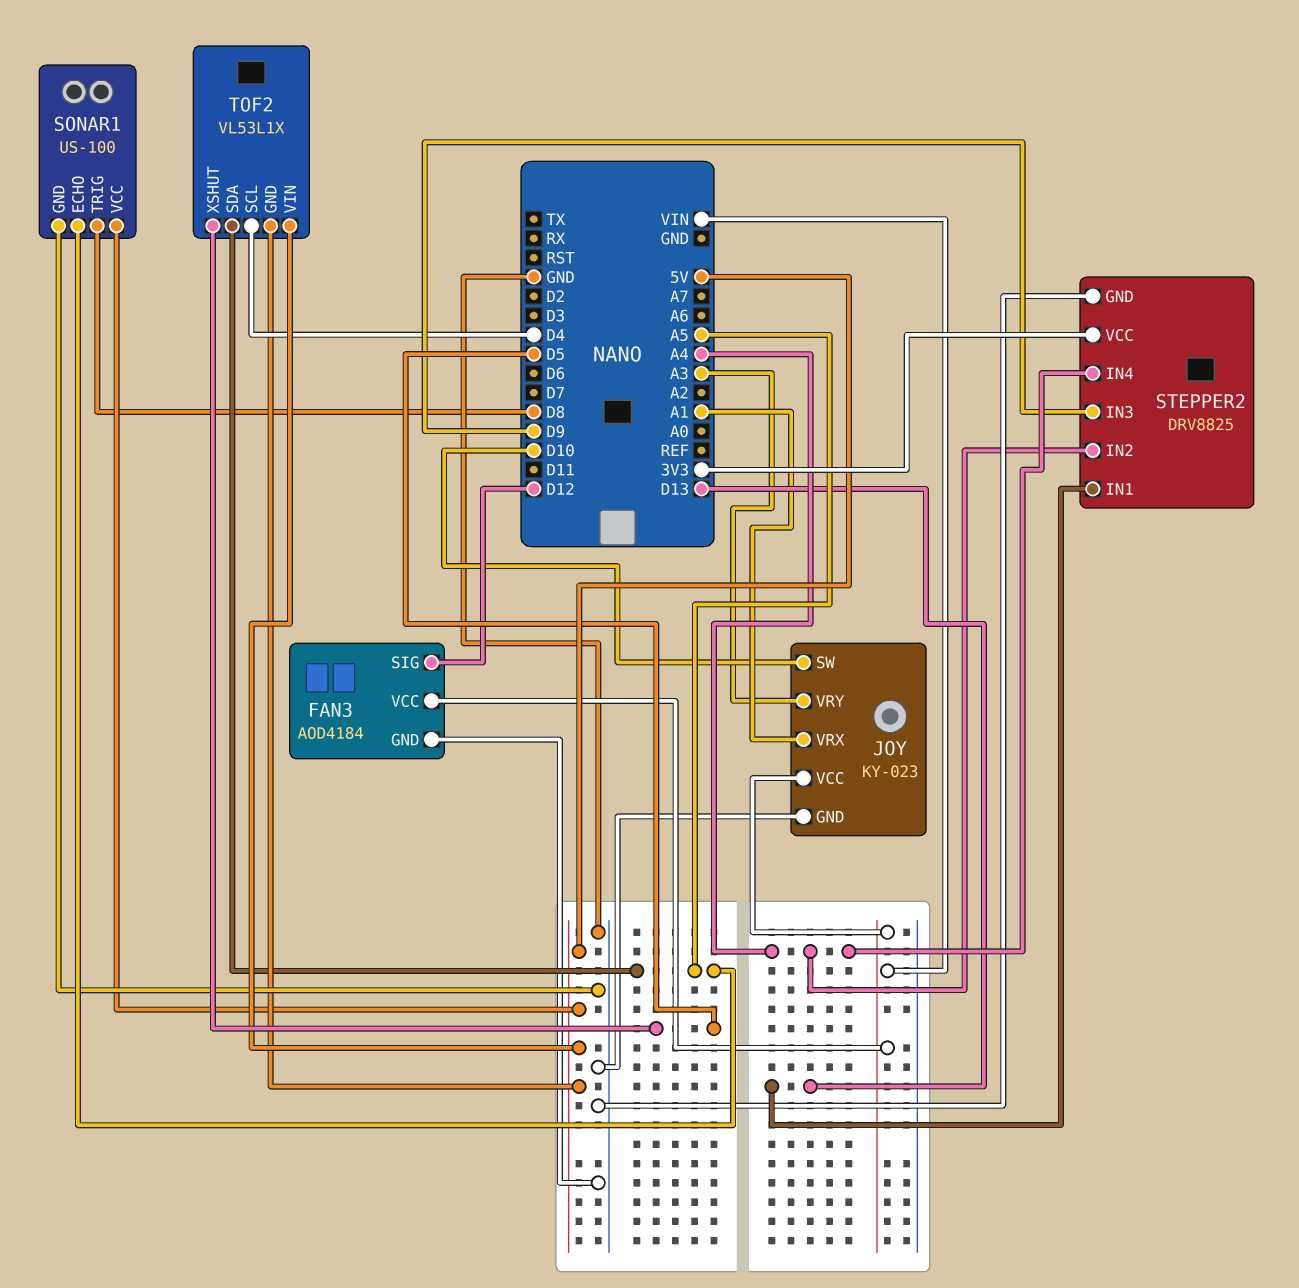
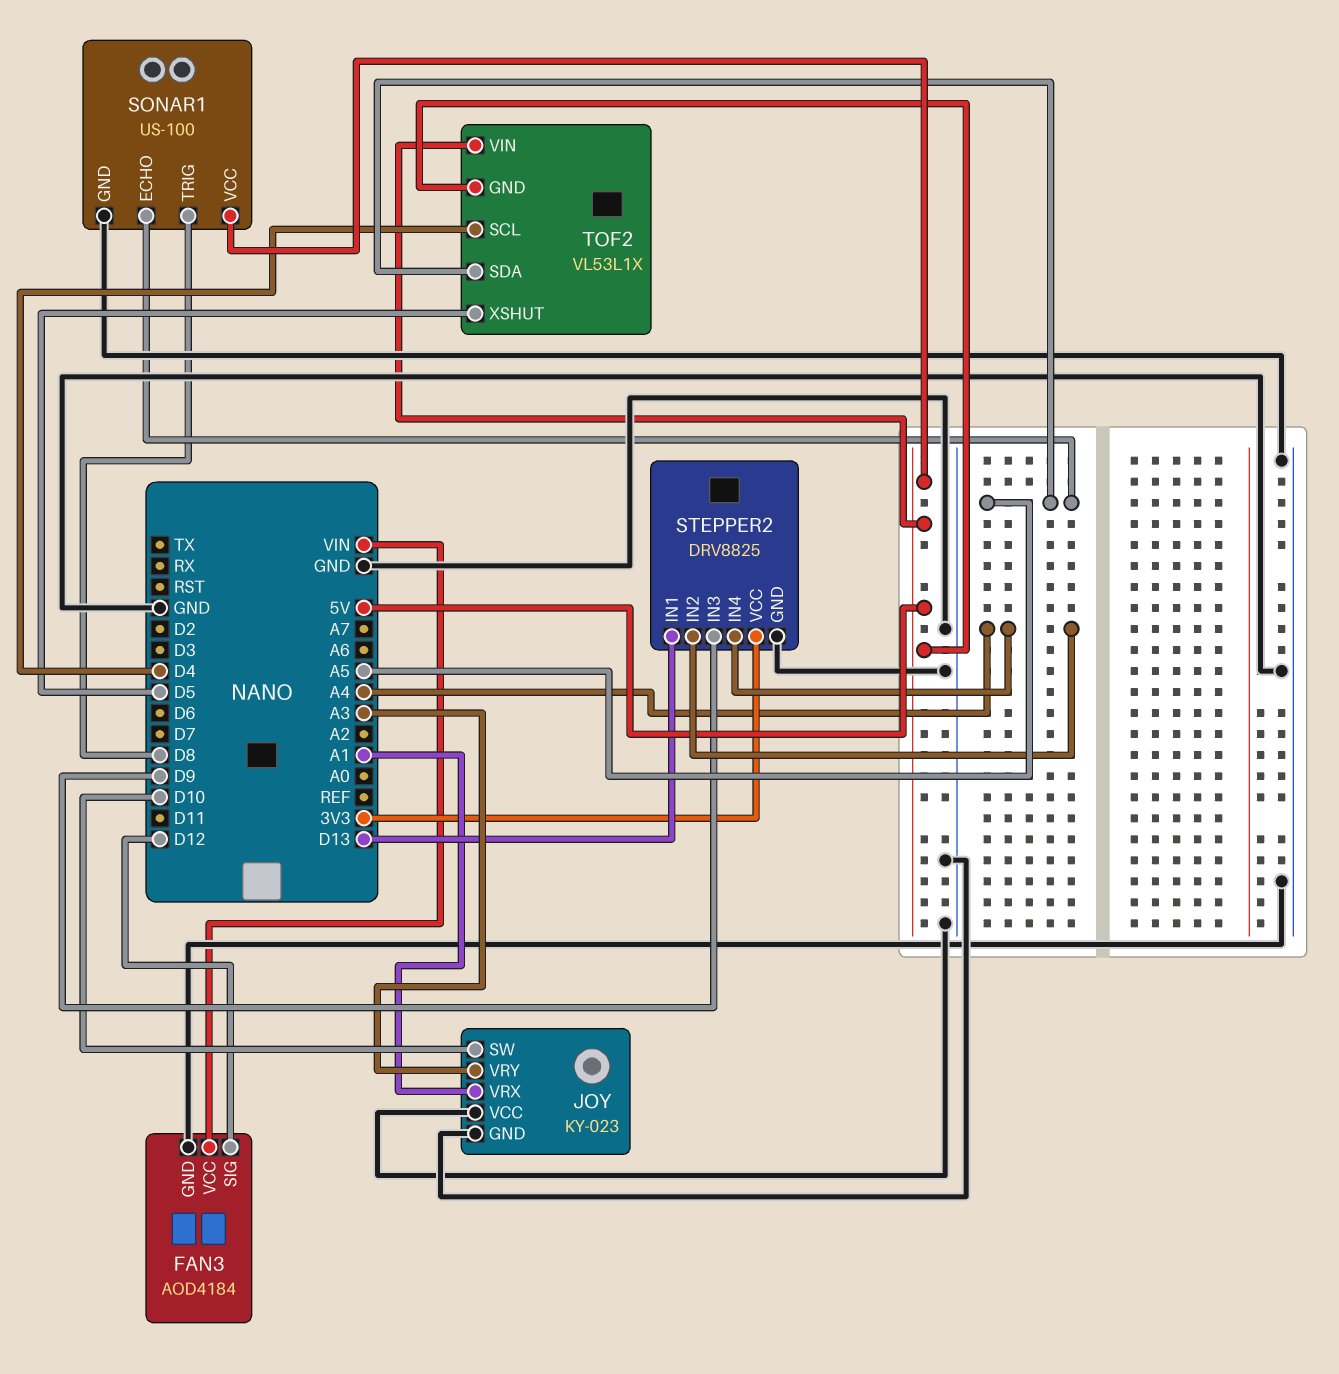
JOY pin VCC: VIN -> GND

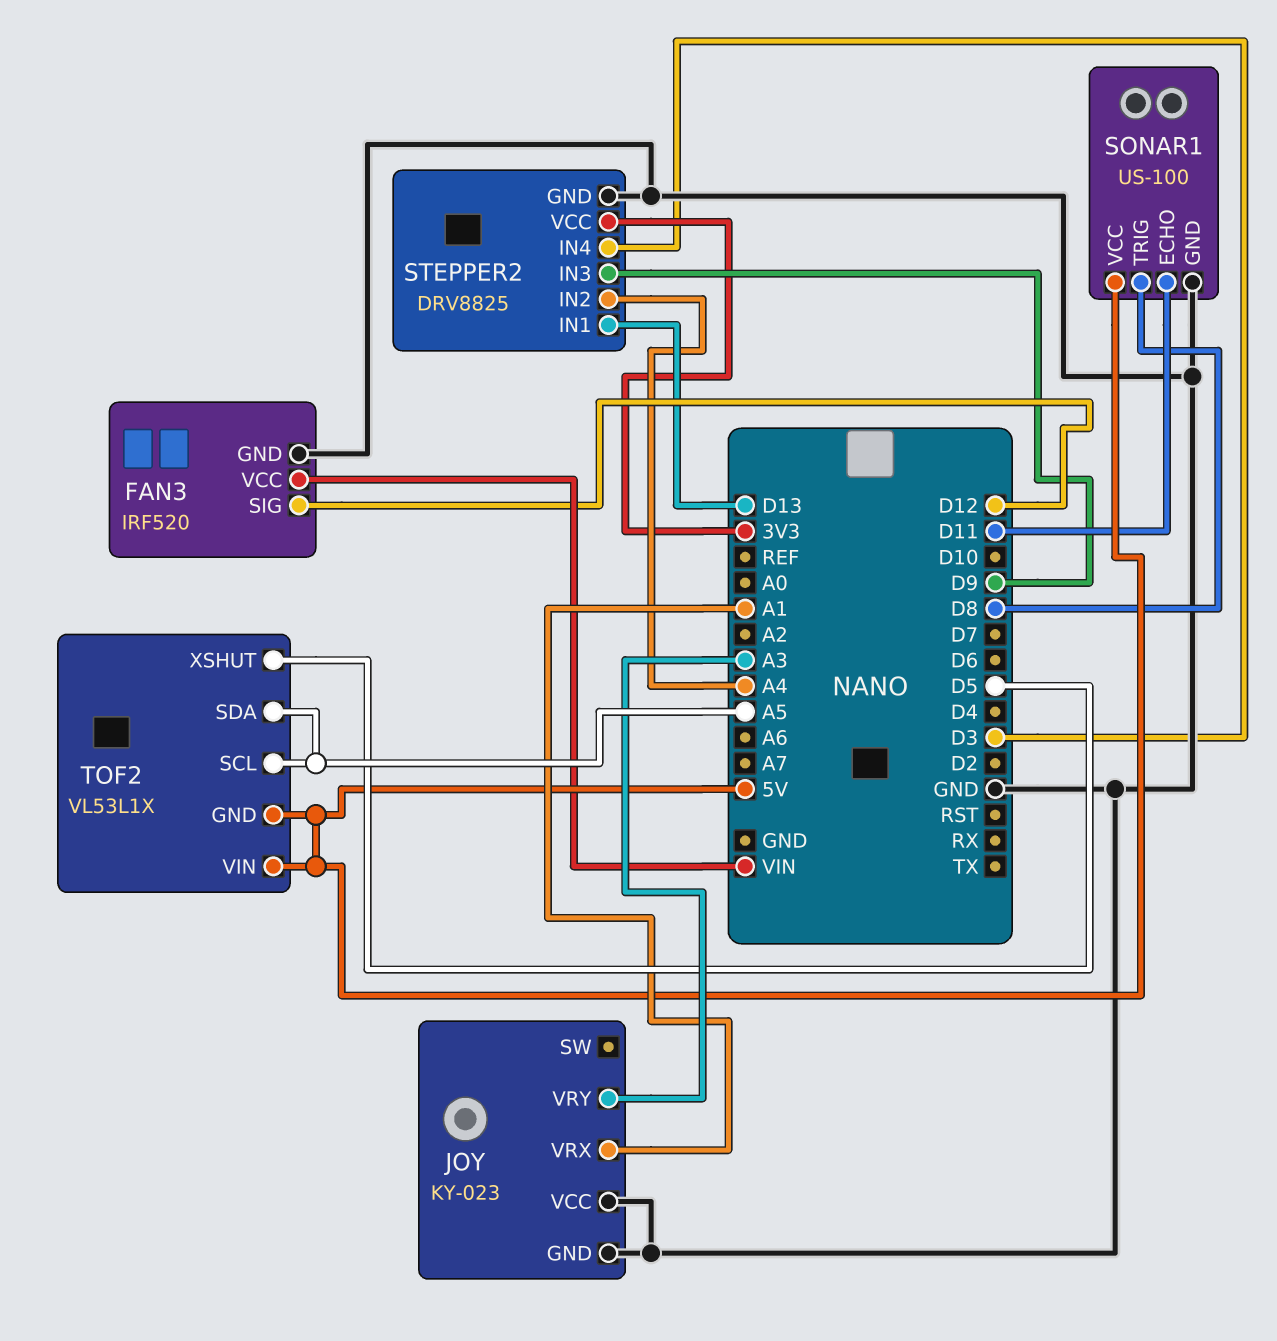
FAN3: AOD4184 -> IRF520
JOY pin SW: D10 -> none
SONAR1 pin ECHO: A5 -> D11
STEPPER2 pin IN4: A4 -> D3
TOF2 pin SCL: D4 -> A5

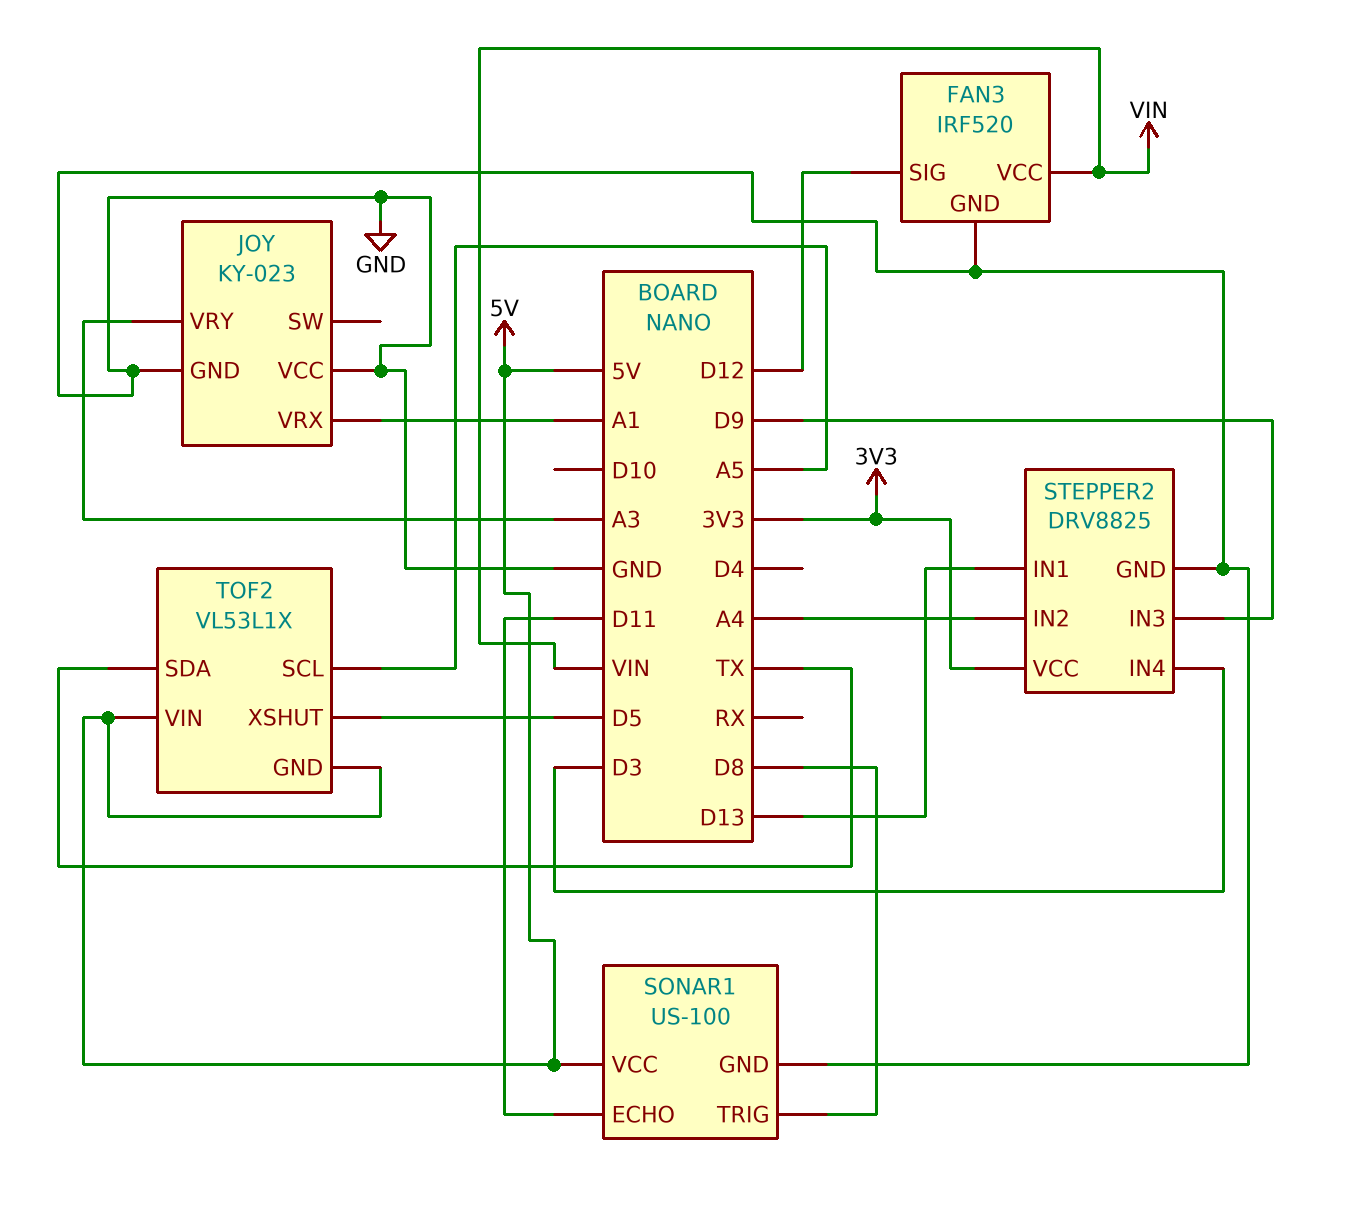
TOF2 pin SDA: A5 -> TX

